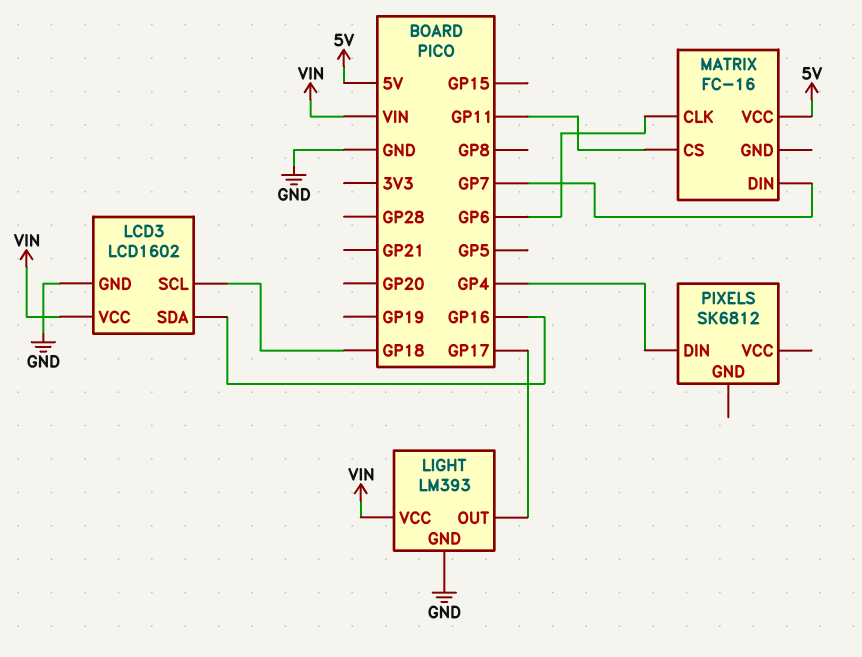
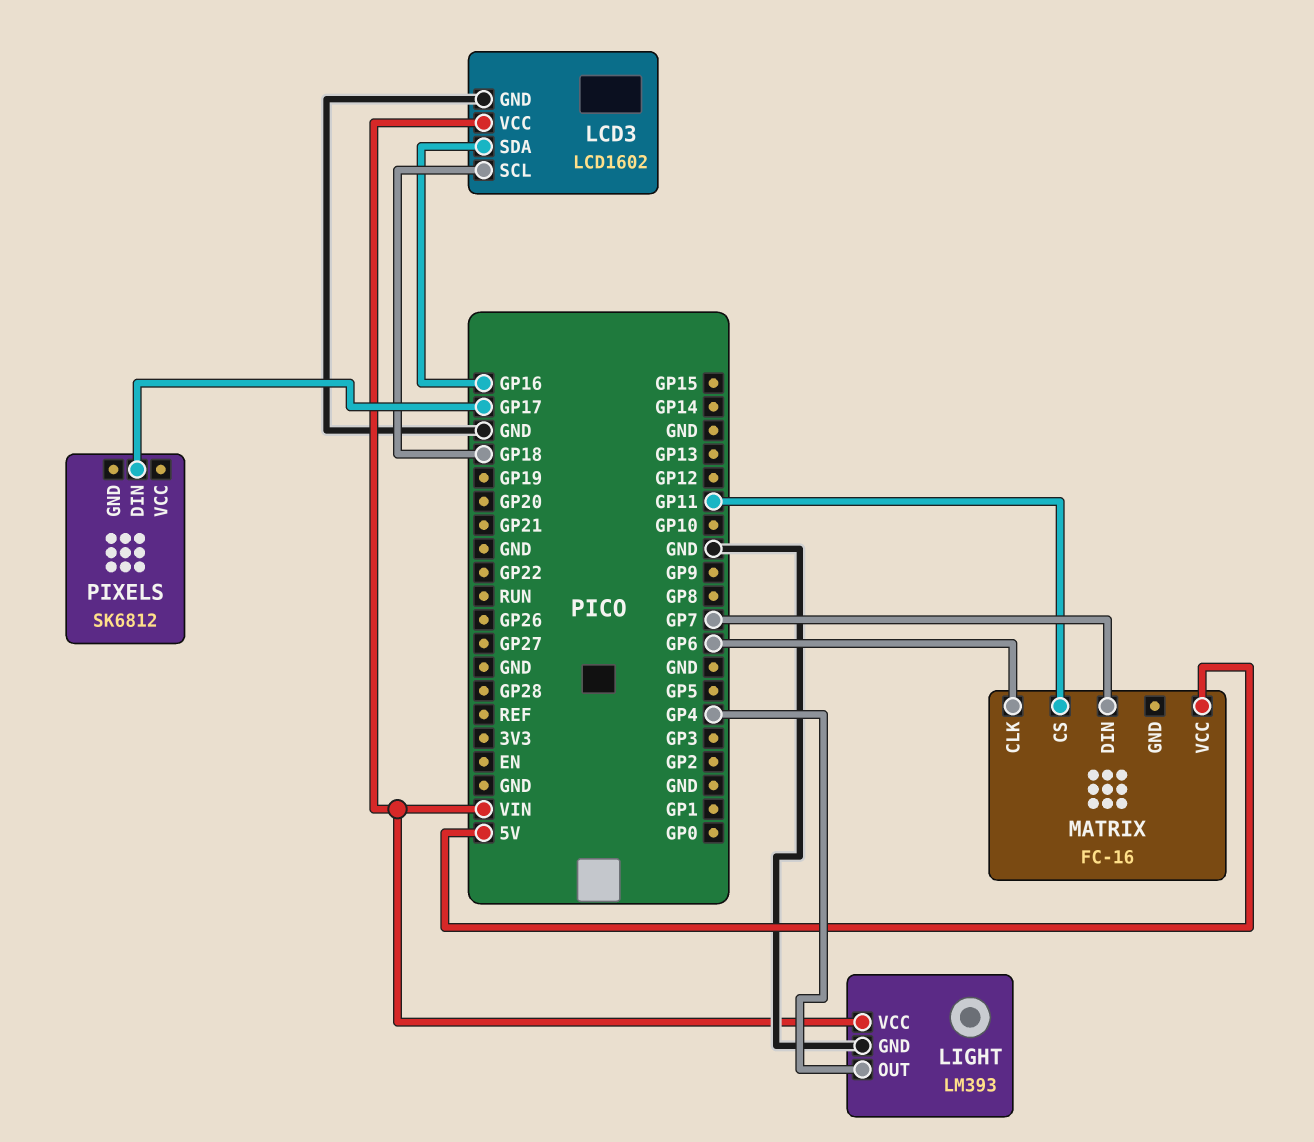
LIGHT pin OUT: GP17 -> GP4
PIXELS pin DIN: GP4 -> GP17

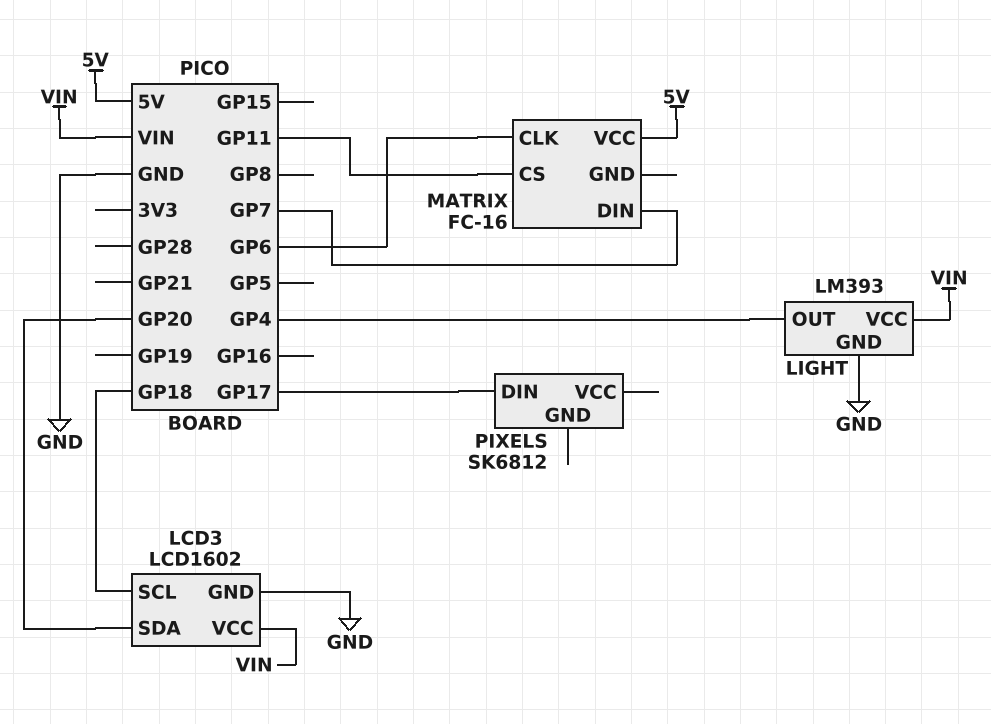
LCD3 pin SDA: GP16 -> GP20

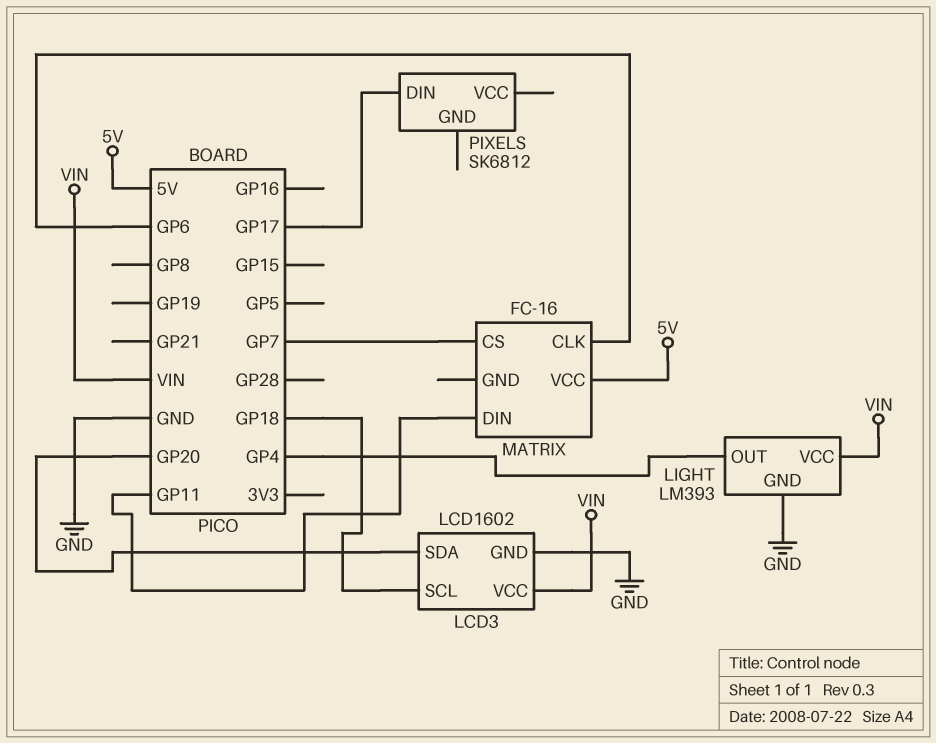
MATRIX pin CS: GP11 -> GP7
MATRIX pin DIN: GP7 -> GP11

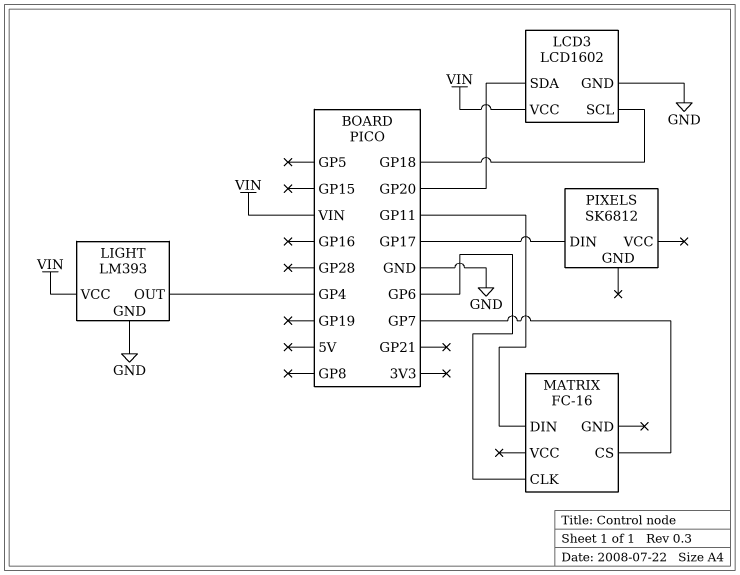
MATRIX pin VCC: 5V -> none

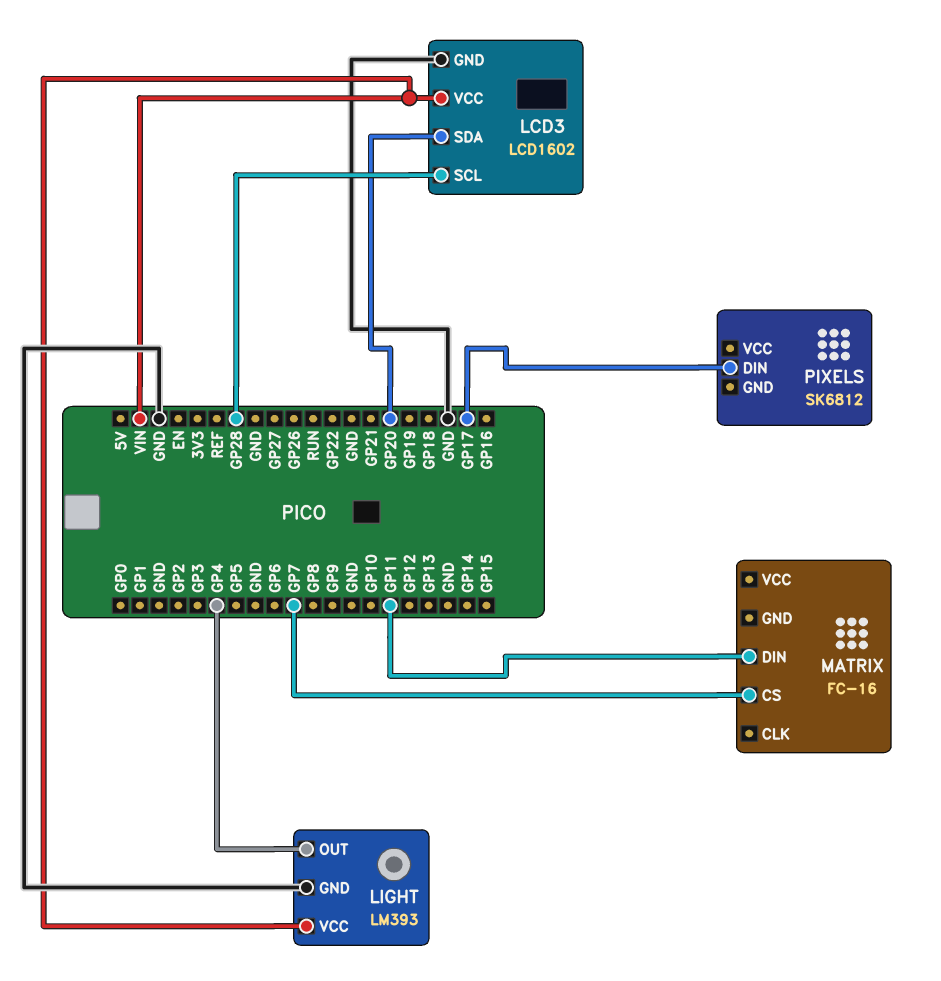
LCD3 pin SCL: GP18 -> GP28
MATRIX pin CLK: GP6 -> none

